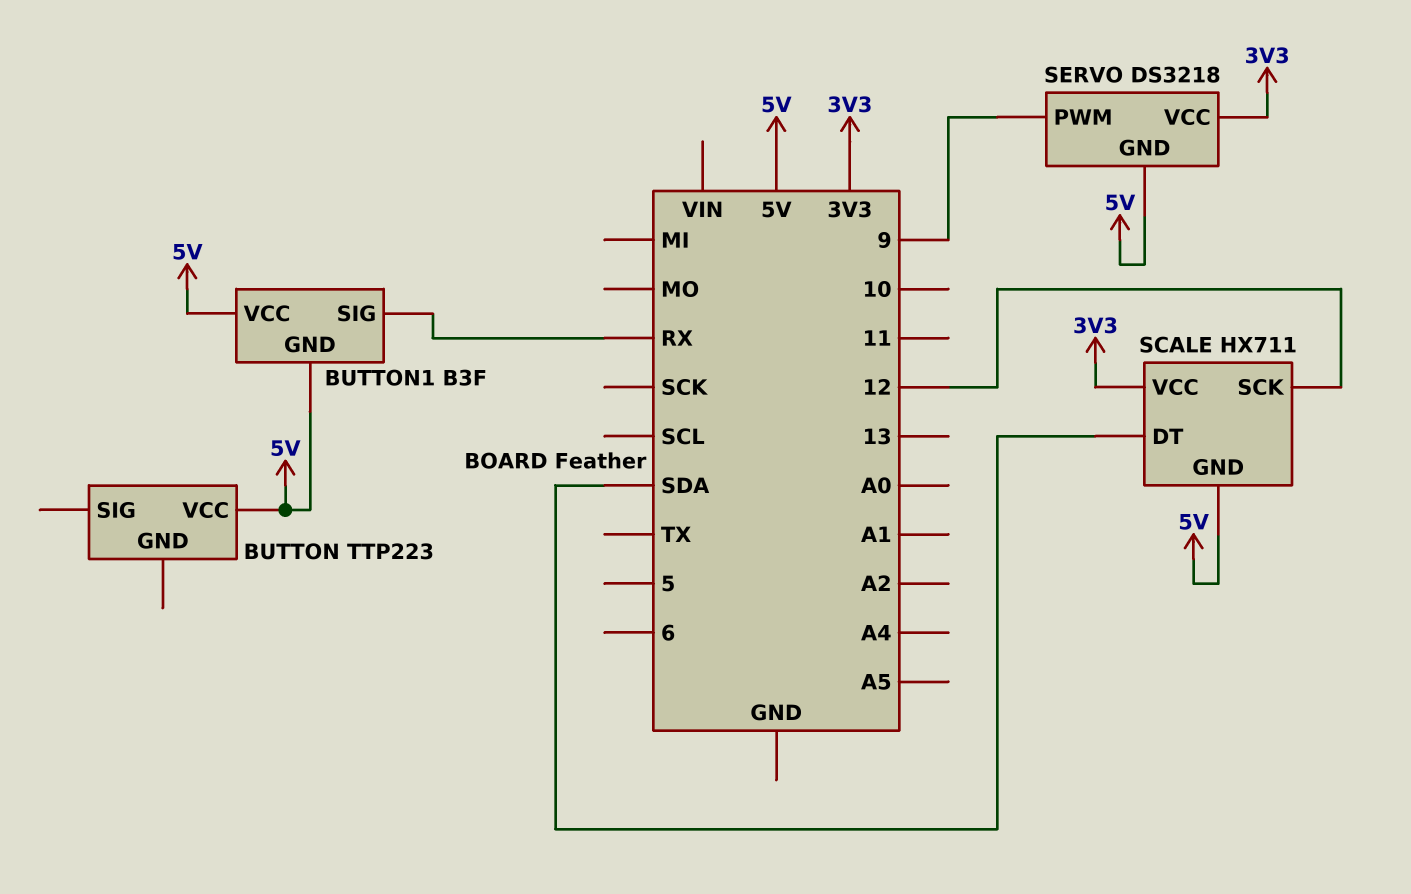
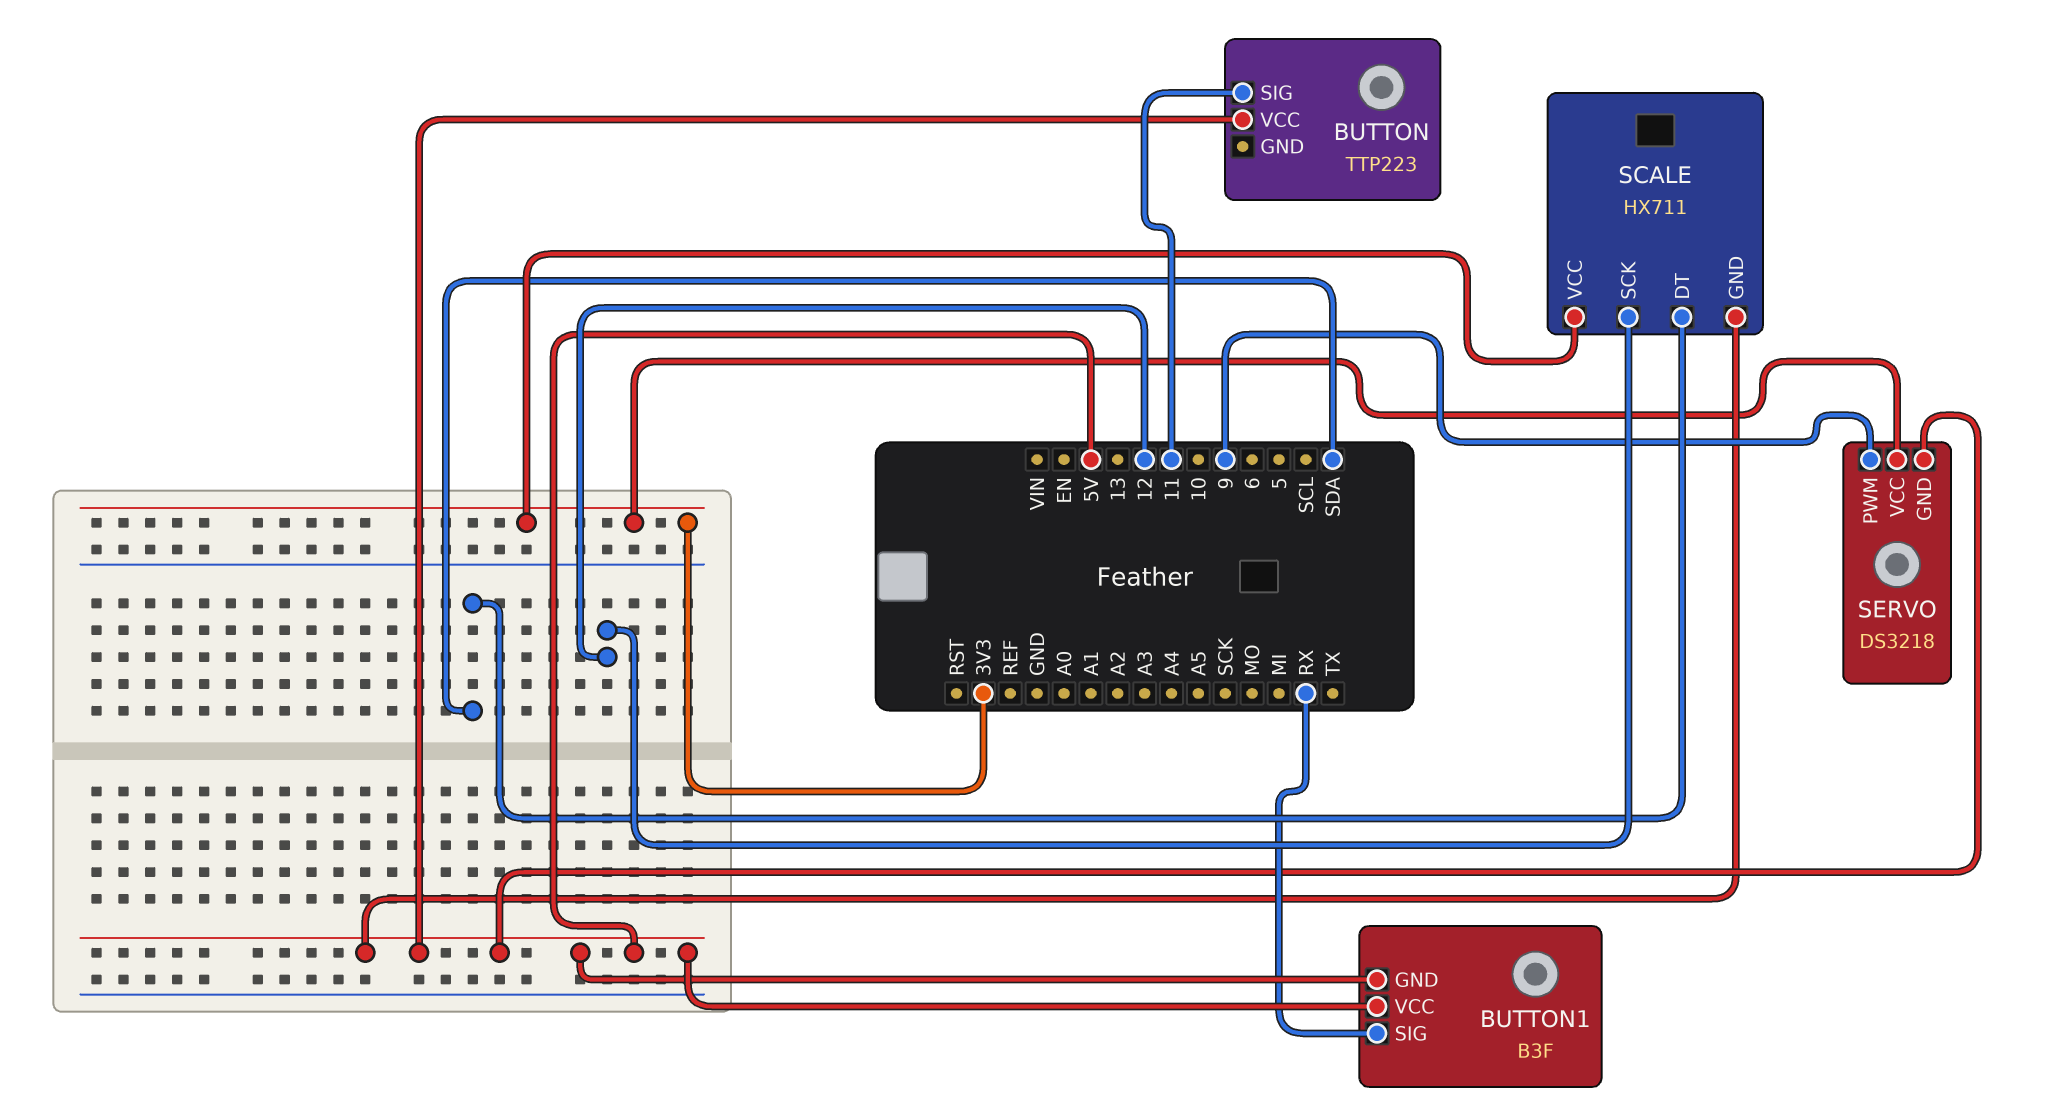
BUTTON pin SIG: none -> 11

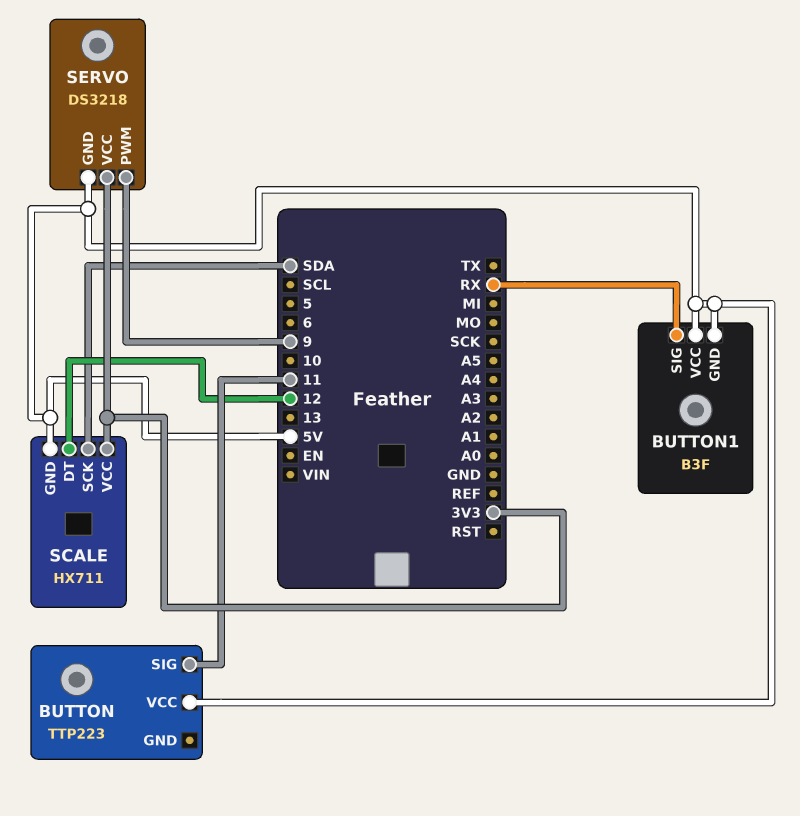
SCALE pin DT: SDA -> 12
SCALE pin SCK: 12 -> SDA

